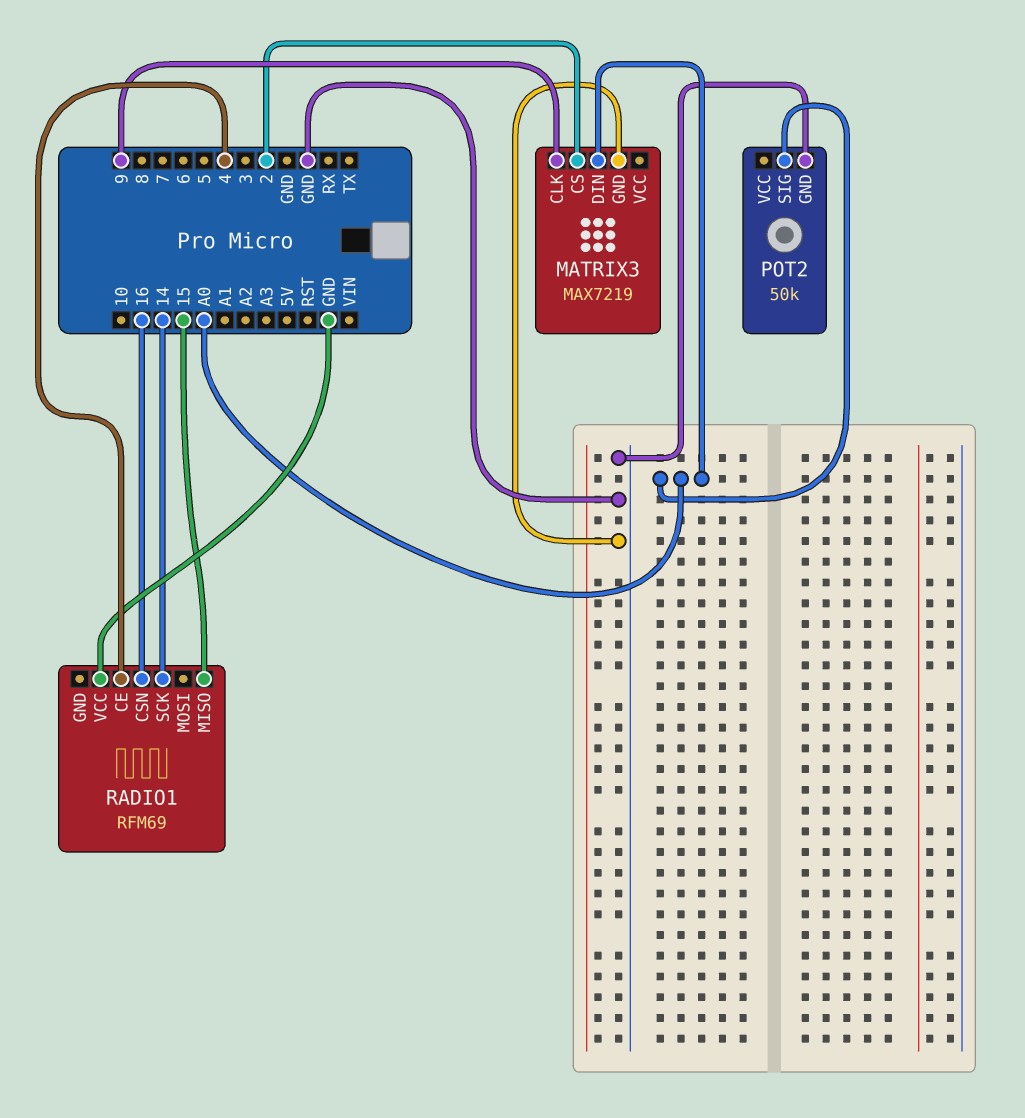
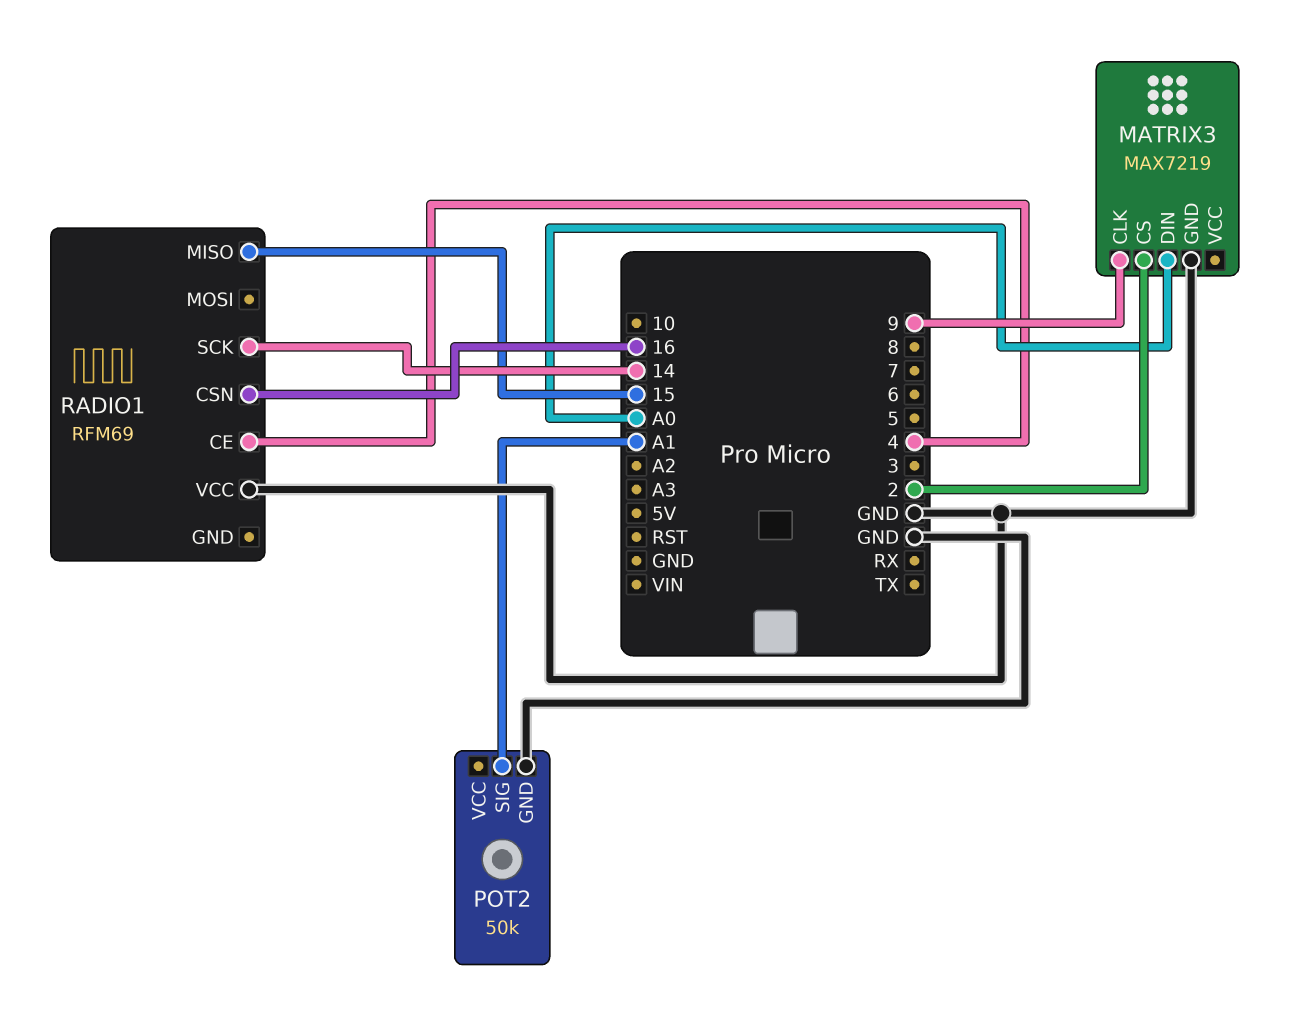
POT2 pin SIG: A0 -> A1

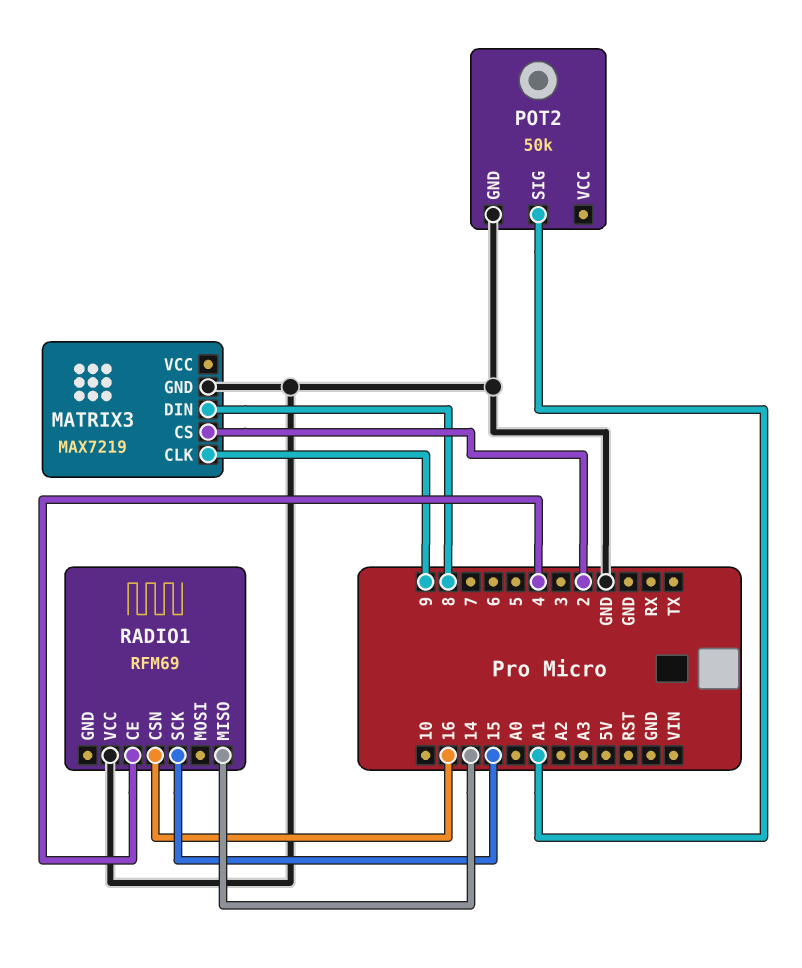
MATRIX3 pin DIN: A0 -> 8
RADIO1 pin MISO: 15 -> 14
RADIO1 pin SCK: 14 -> 15

